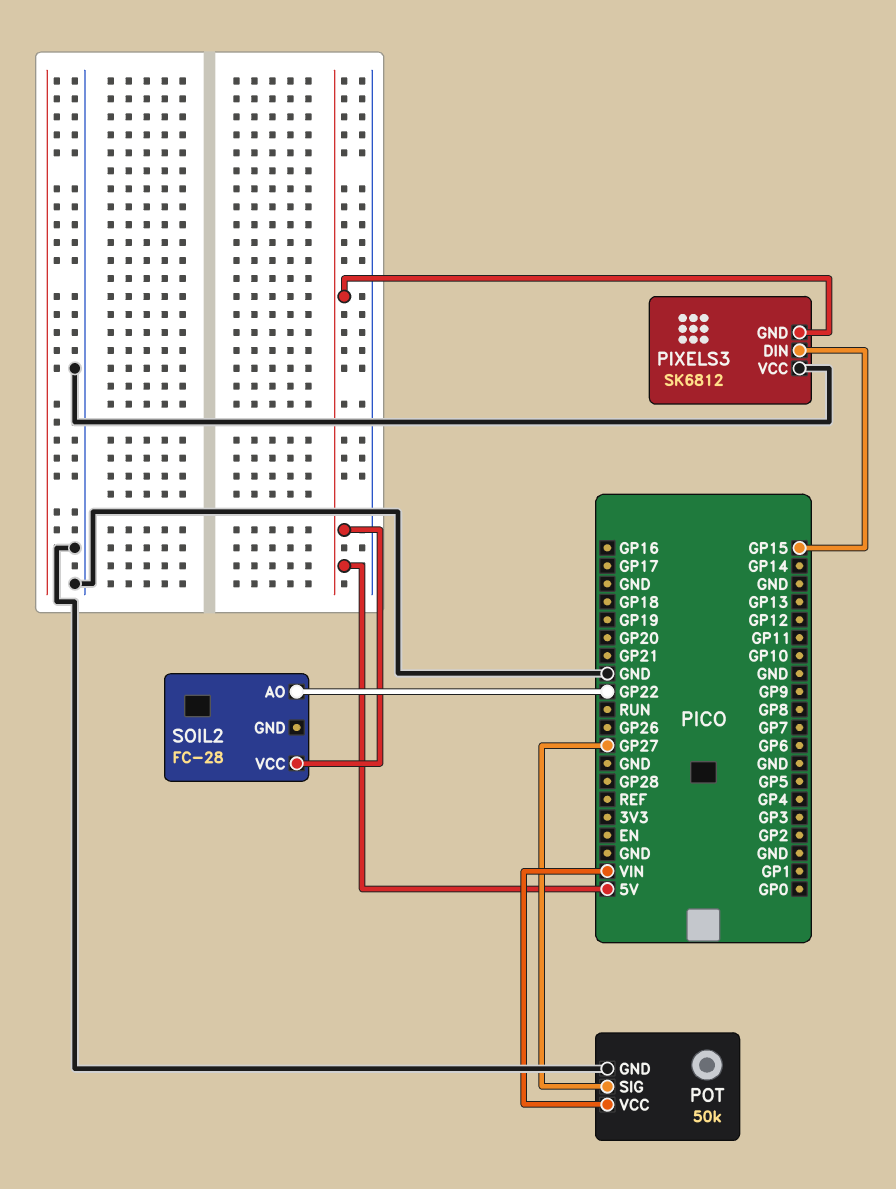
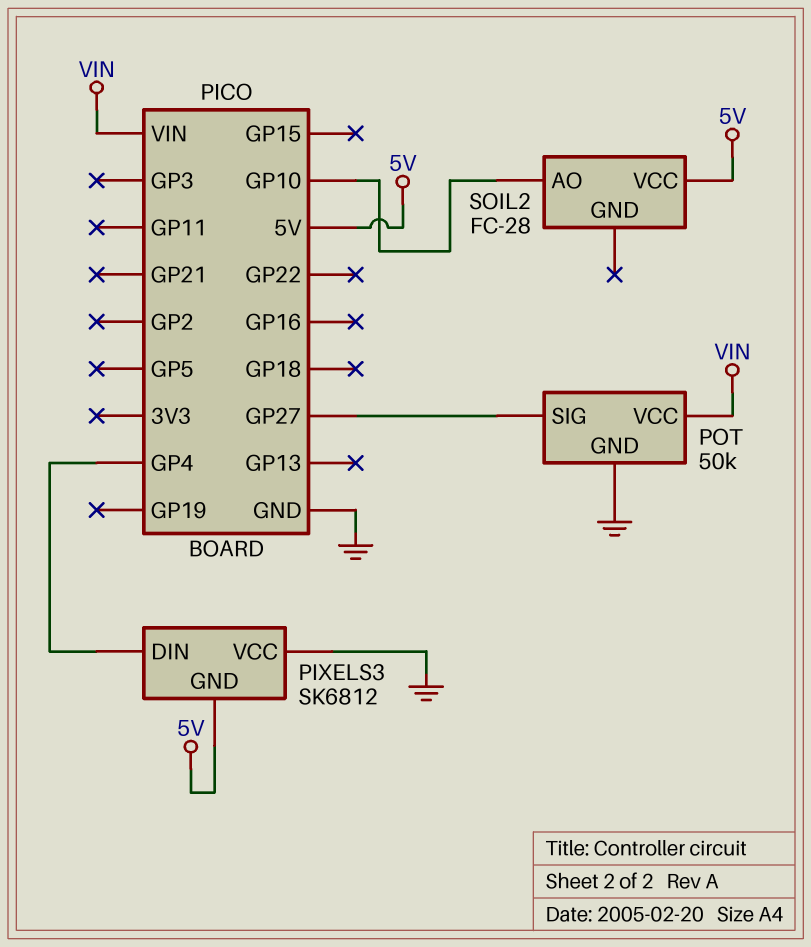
PIXELS3 pin DIN: GP15 -> GP4
SOIL2 pin AO: GP22 -> GP10

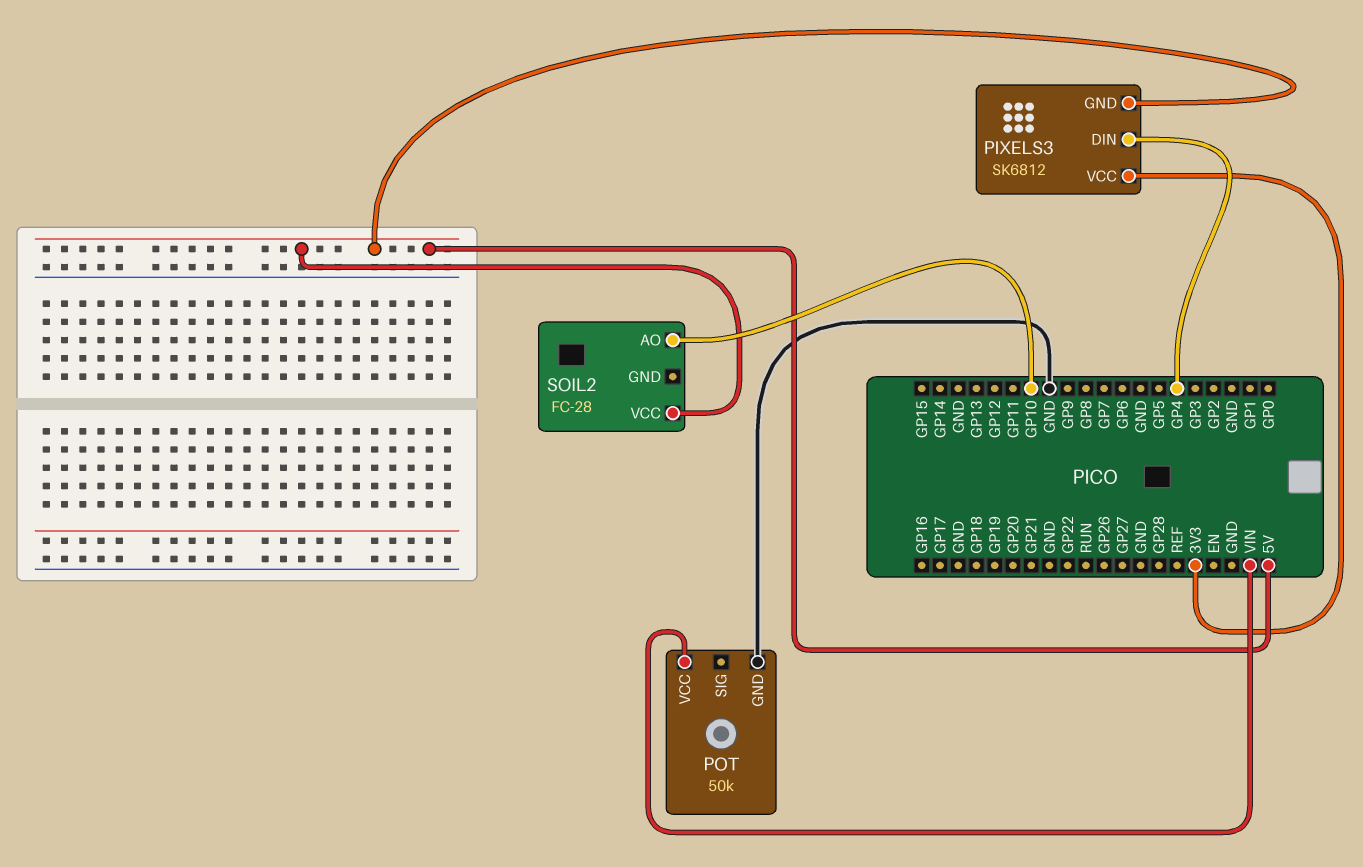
PIXELS3 pin VCC: GND -> 3V3
POT pin SIG: GP27 -> none

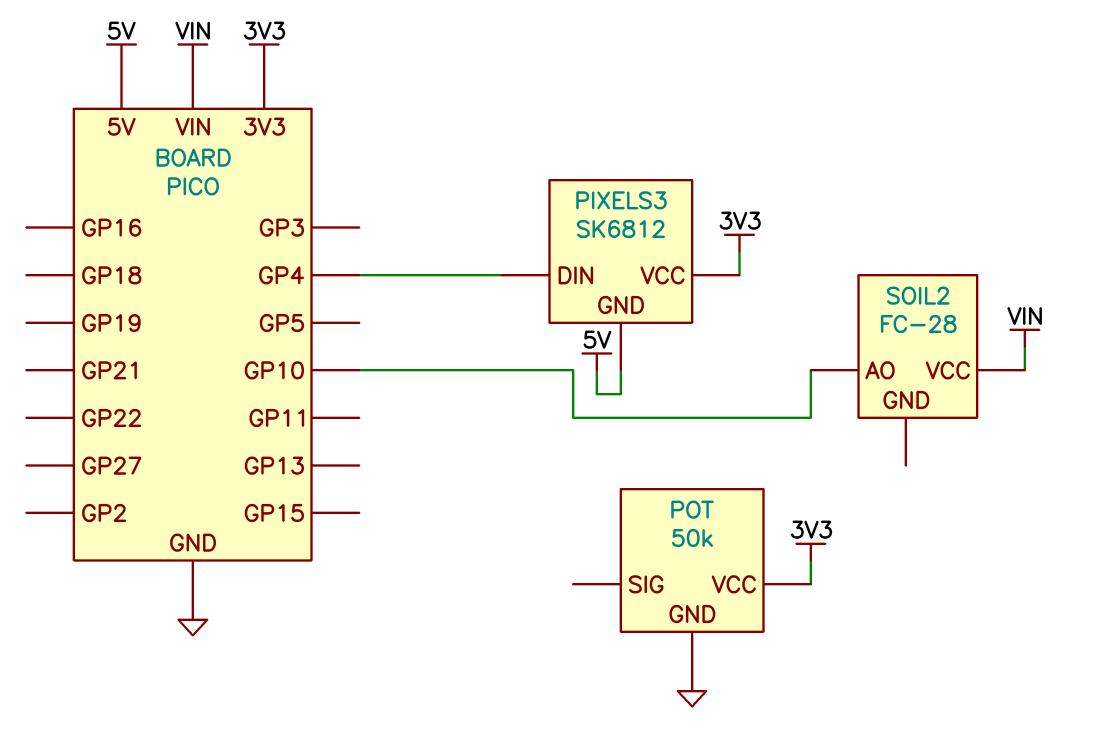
POT pin VCC: VIN -> 3V3
SOIL2 pin VCC: 5V -> VIN

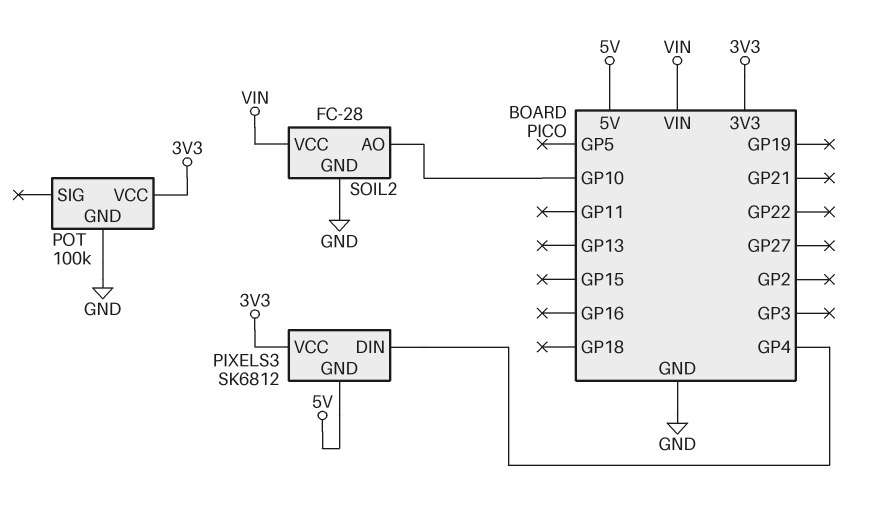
POT: 50k -> 100k
SOIL2 pin GND: none -> GND

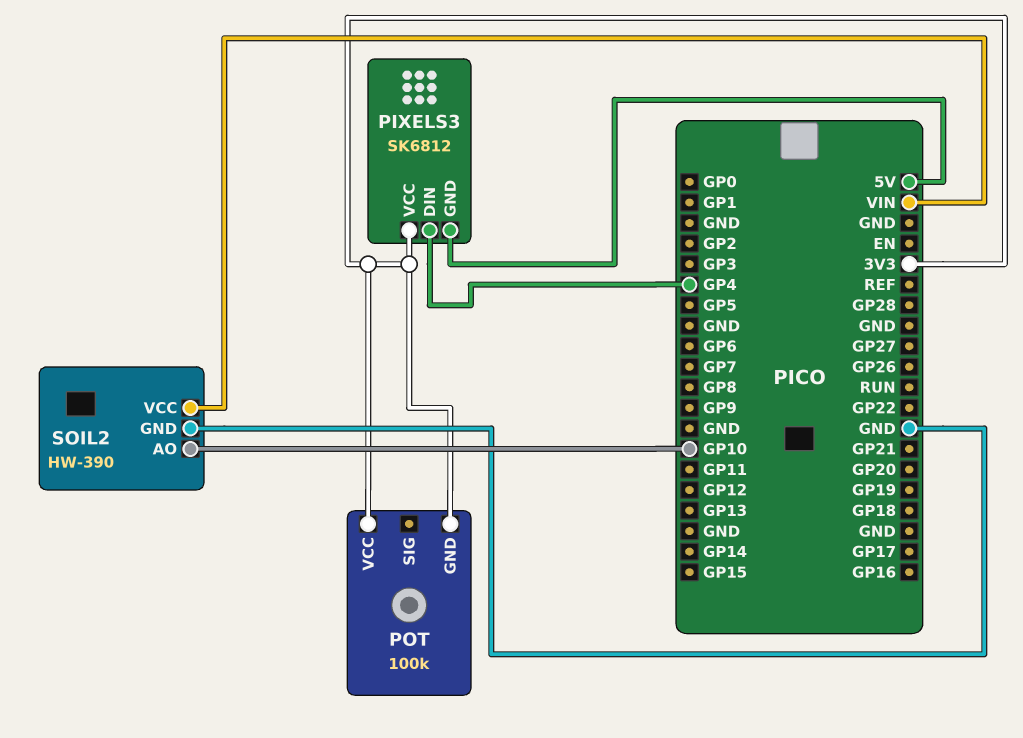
POT pin GND: GND -> 3V3
SOIL2: FC-28 -> HW-390

